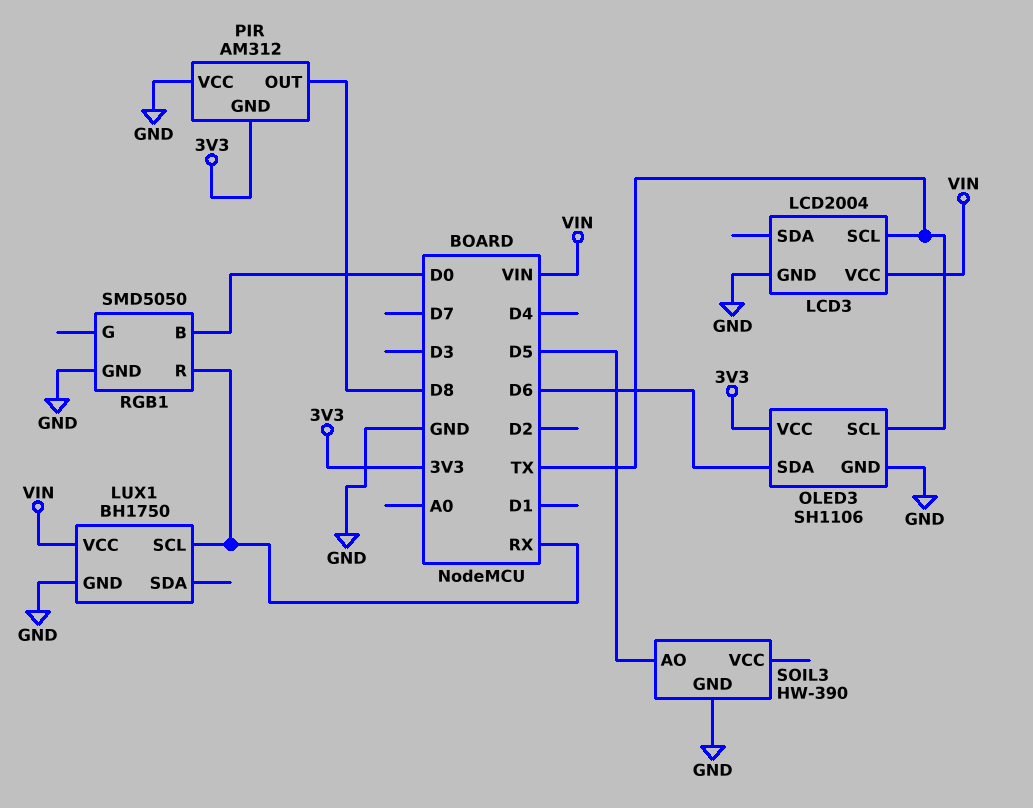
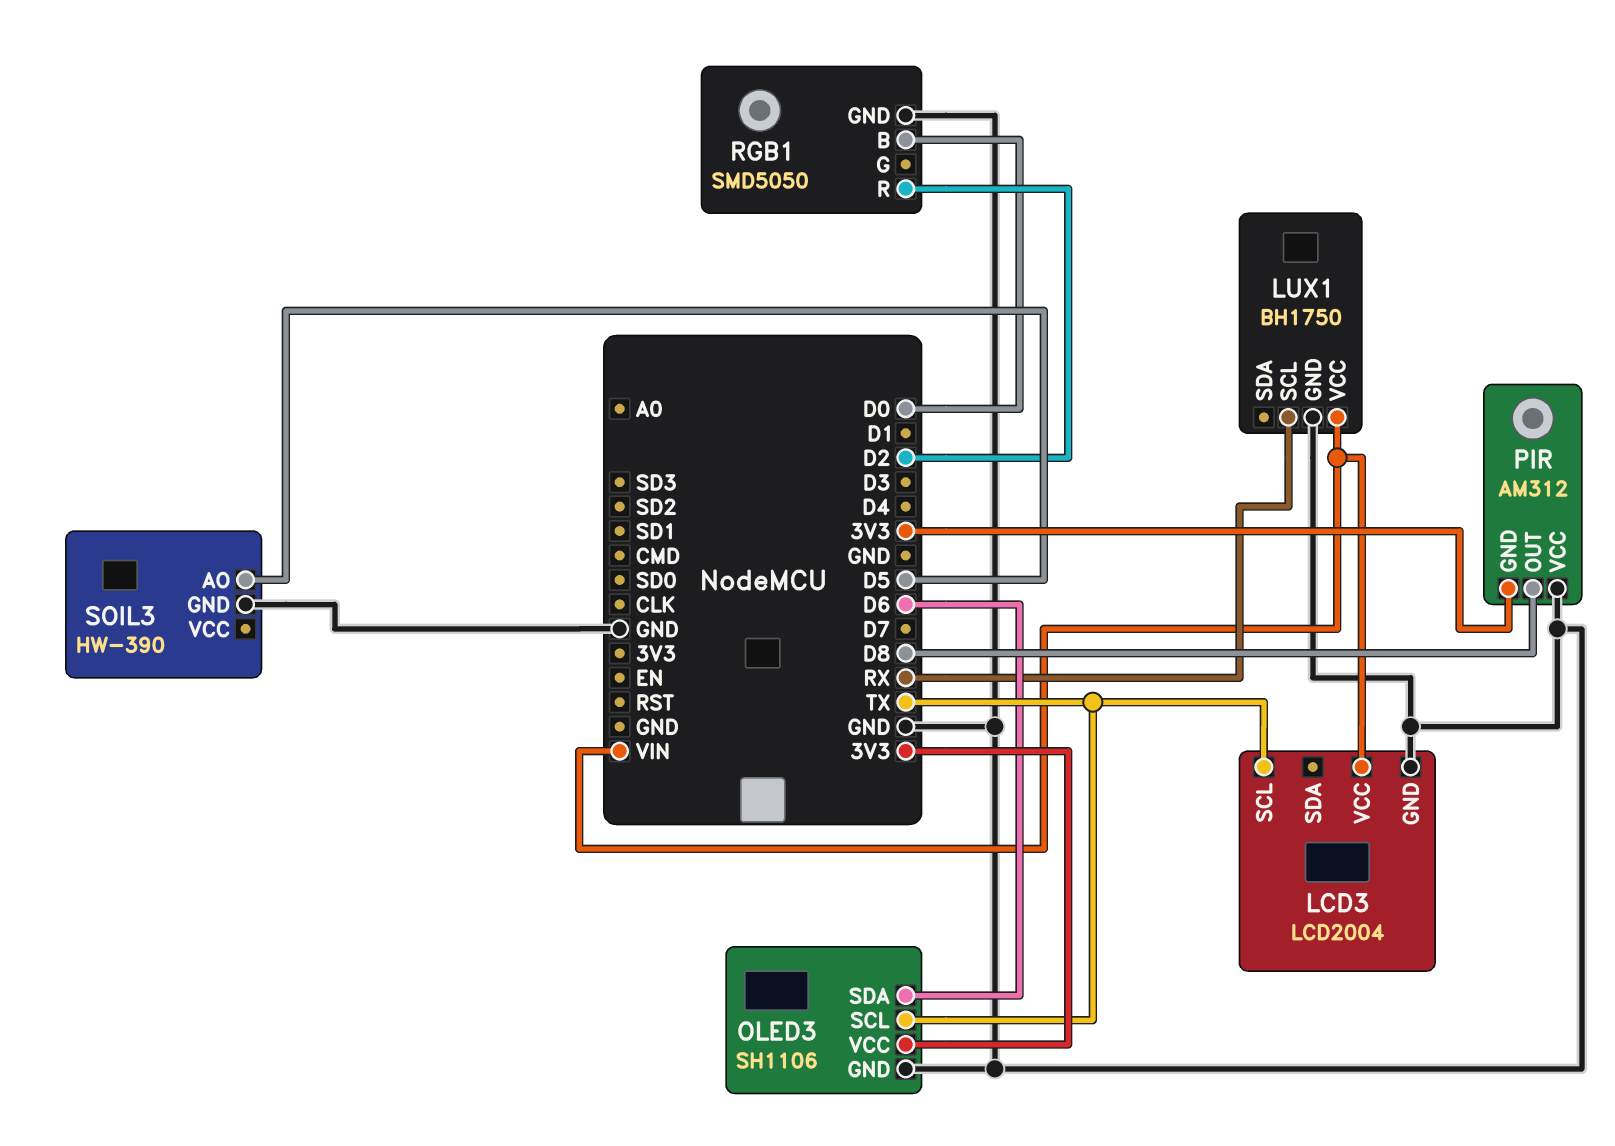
RGB1 pin R: RX -> D2

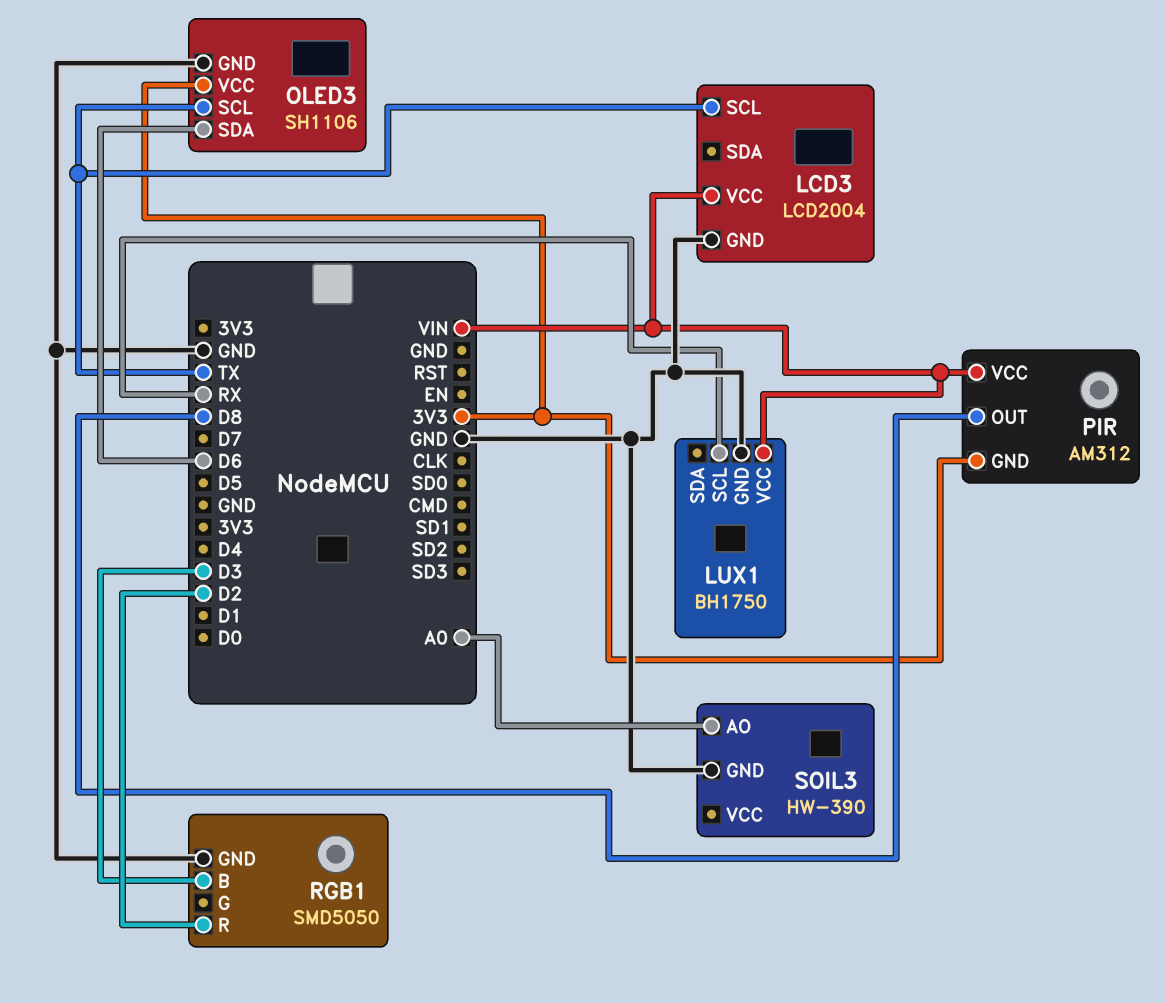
PIR pin VCC: GND -> VIN
RGB1 pin B: D0 -> D3
SOIL3 pin AO: D5 -> A0

